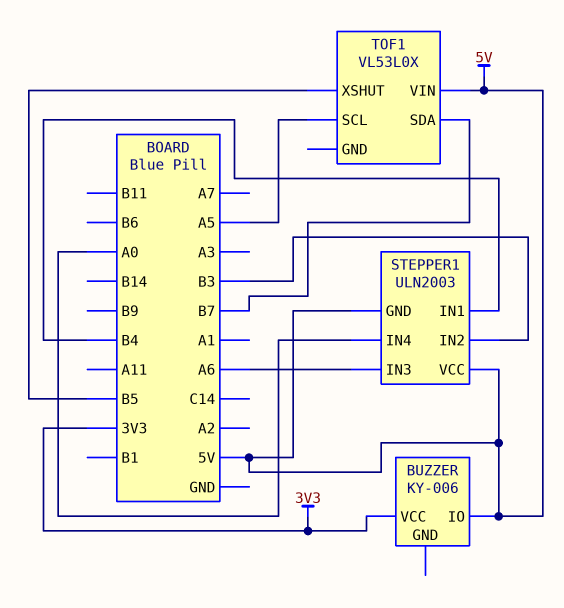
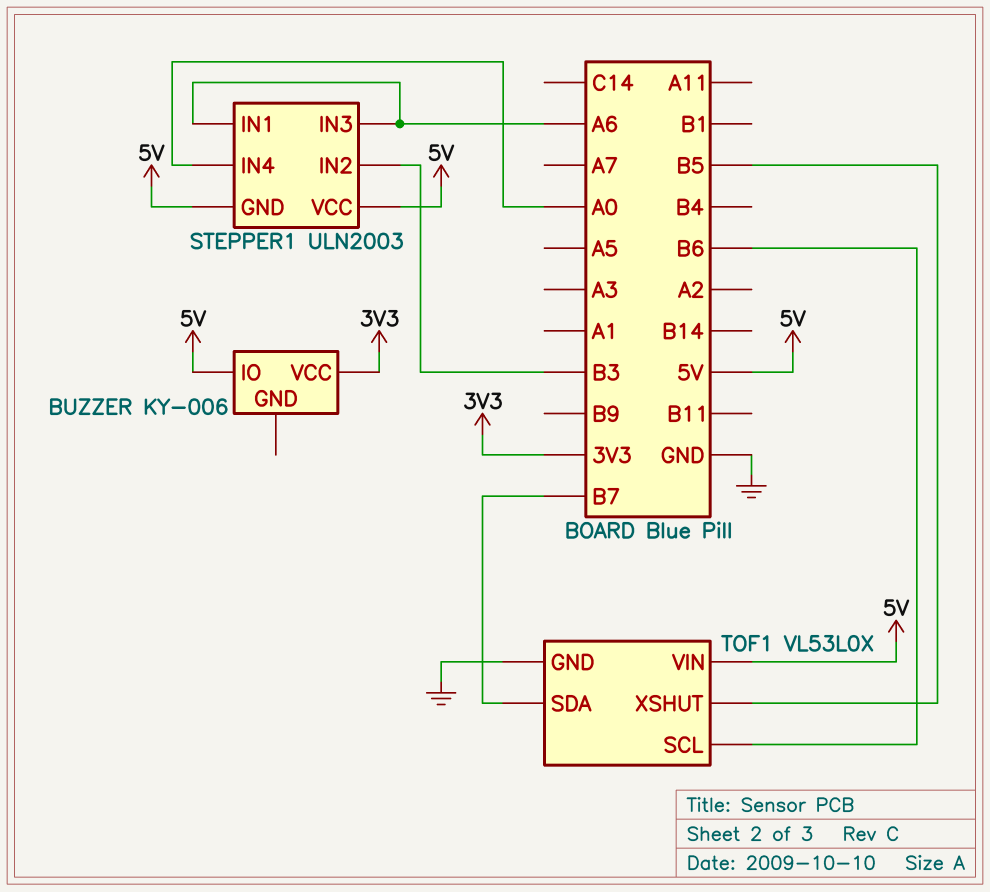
STEPPER1 pin IN1: B4 -> A6
TOF1 pin GND: none -> GND
TOF1 pin SCL: A5 -> B6

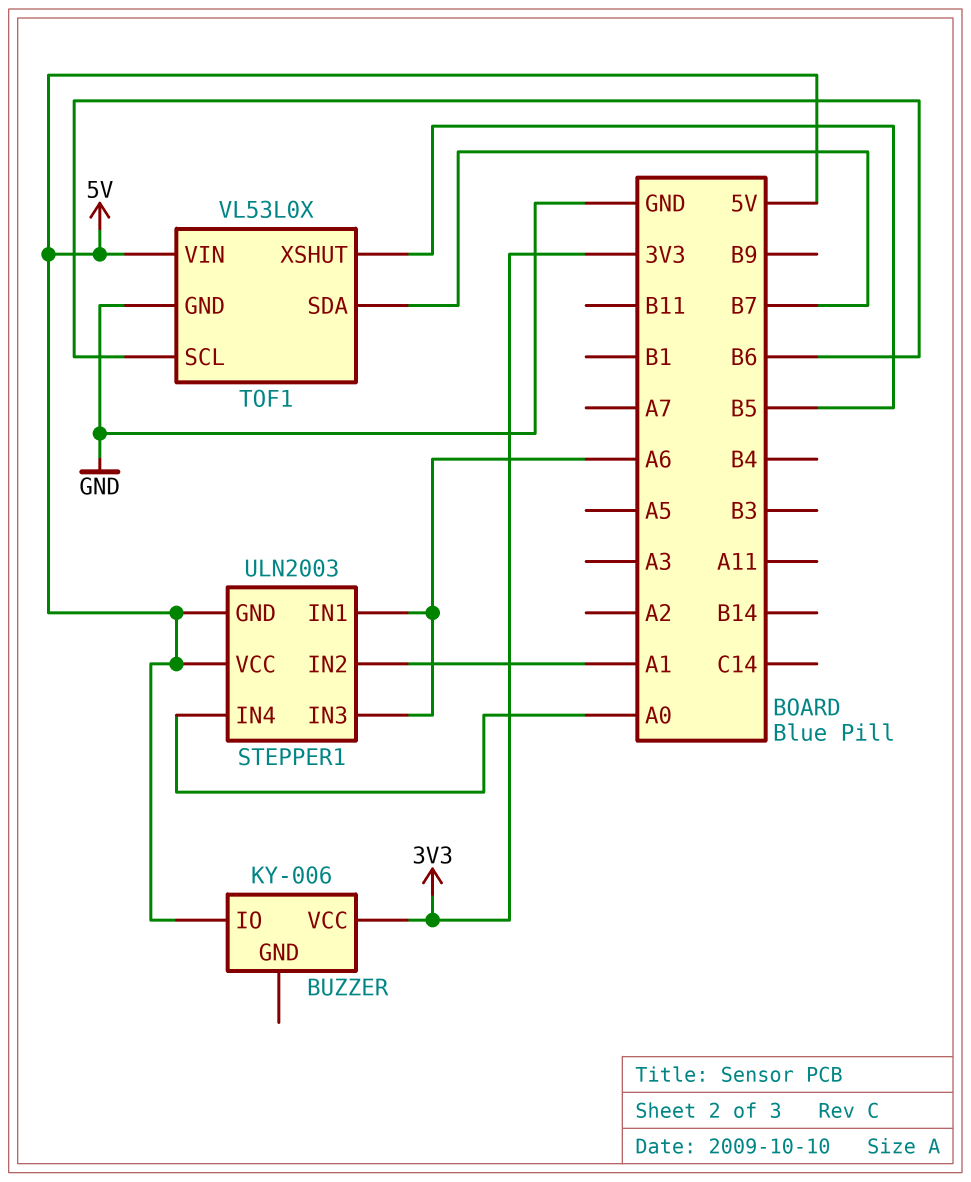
STEPPER1 pin IN2: B3 -> A1

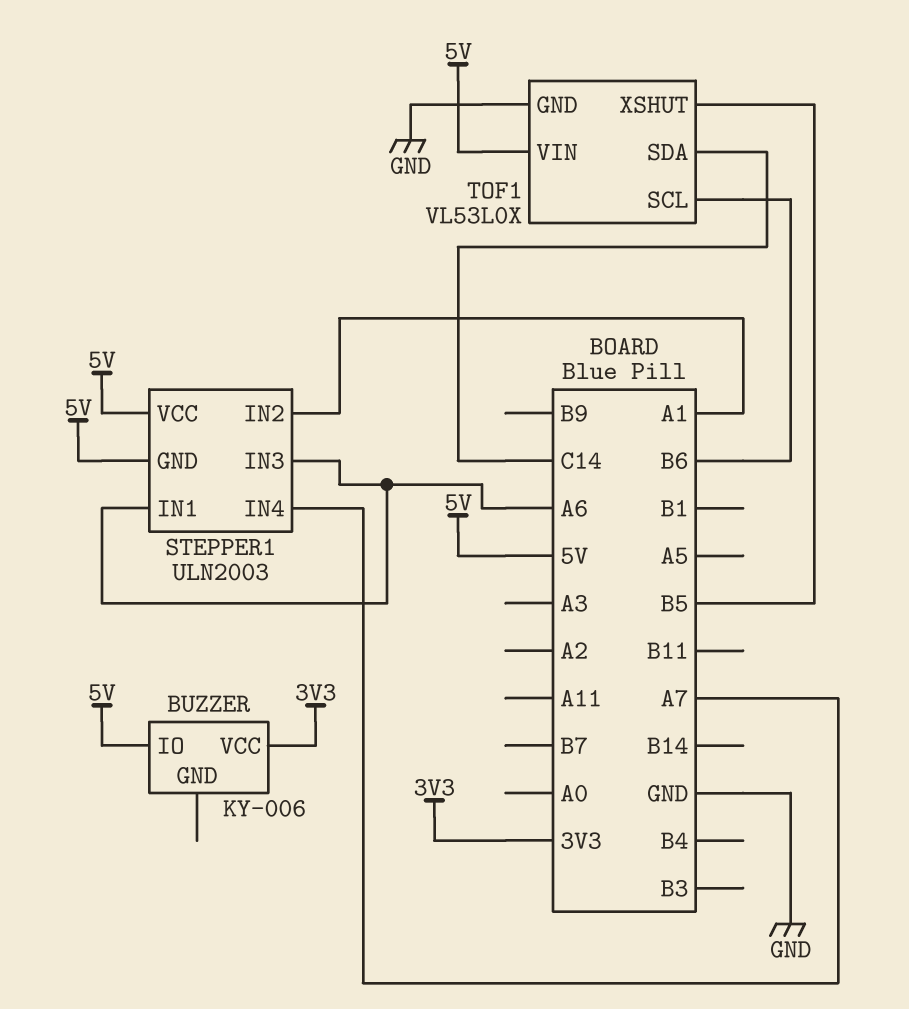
STEPPER1 pin IN4: A0 -> A7
TOF1 pin SDA: B7 -> C14

